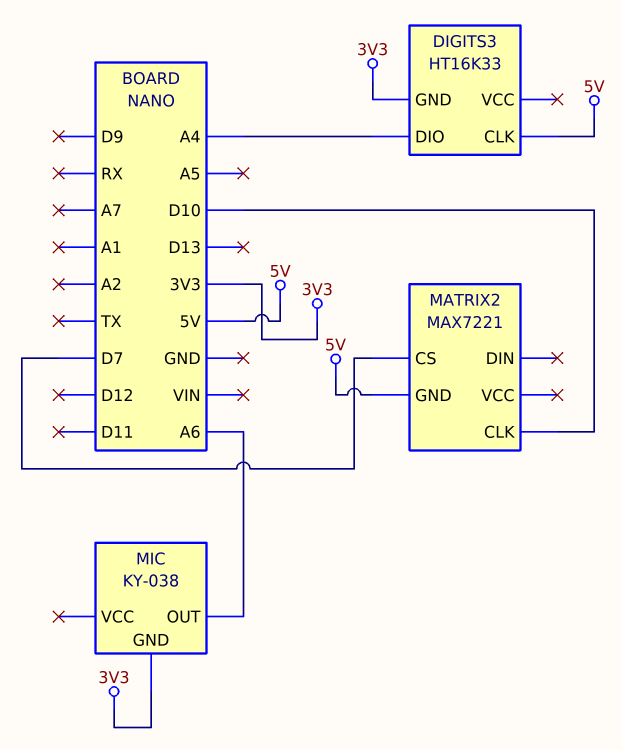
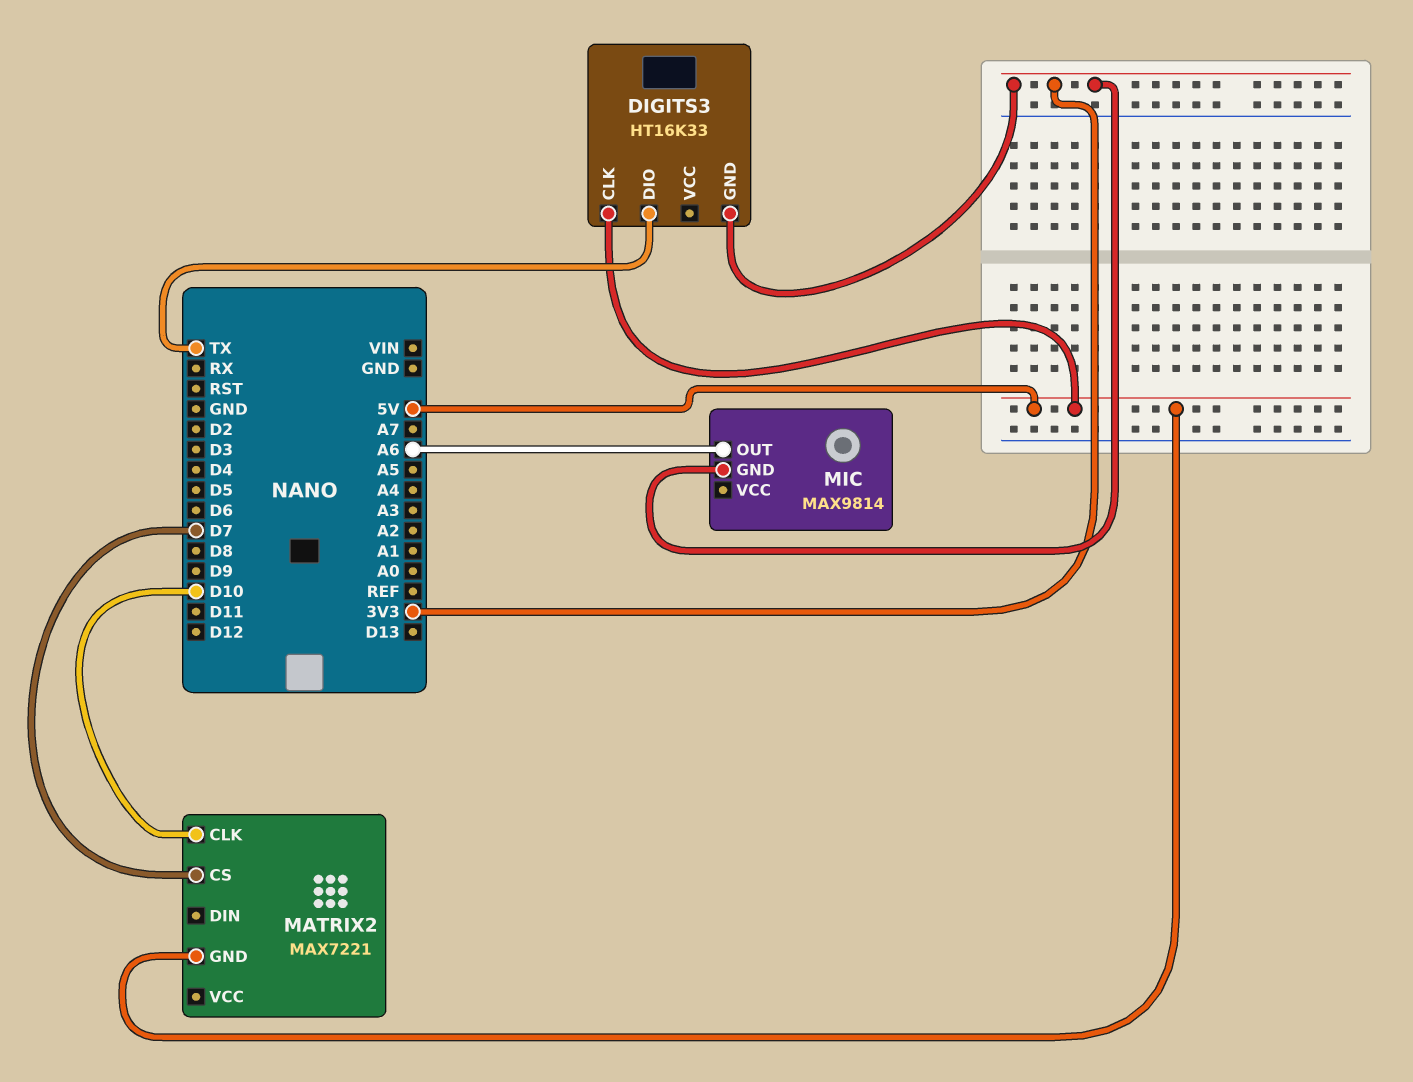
DIGITS3 pin DIO: A4 -> TX
MIC: KY-038 -> MAX9814

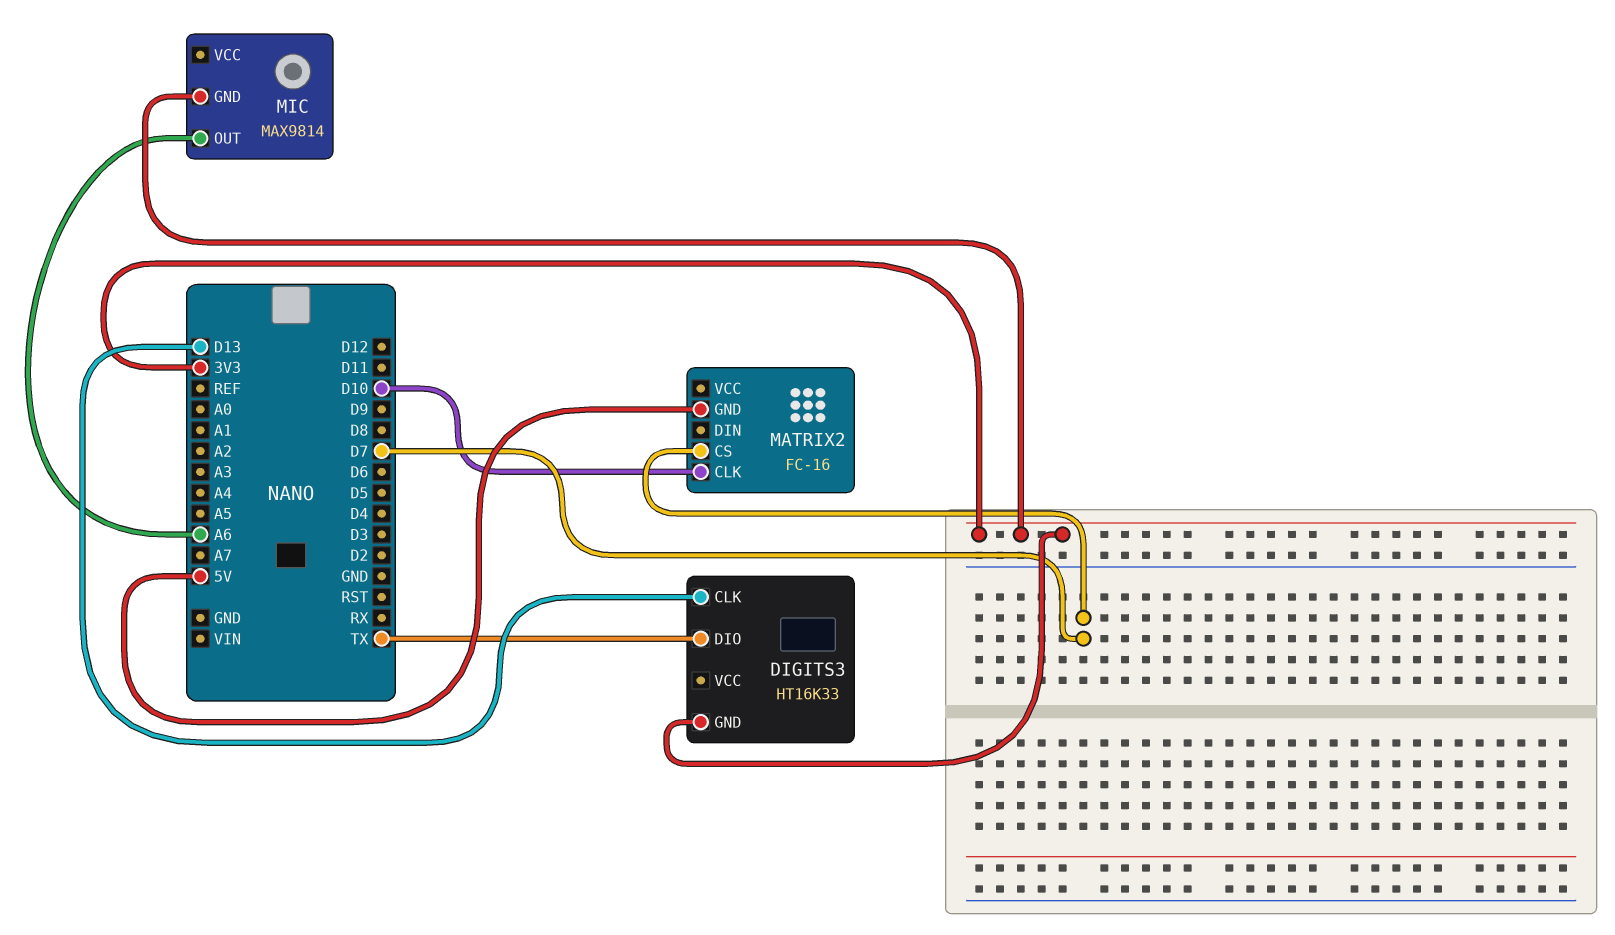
DIGITS3 pin CLK: 5V -> D13
MATRIX2: MAX7221 -> FC-16

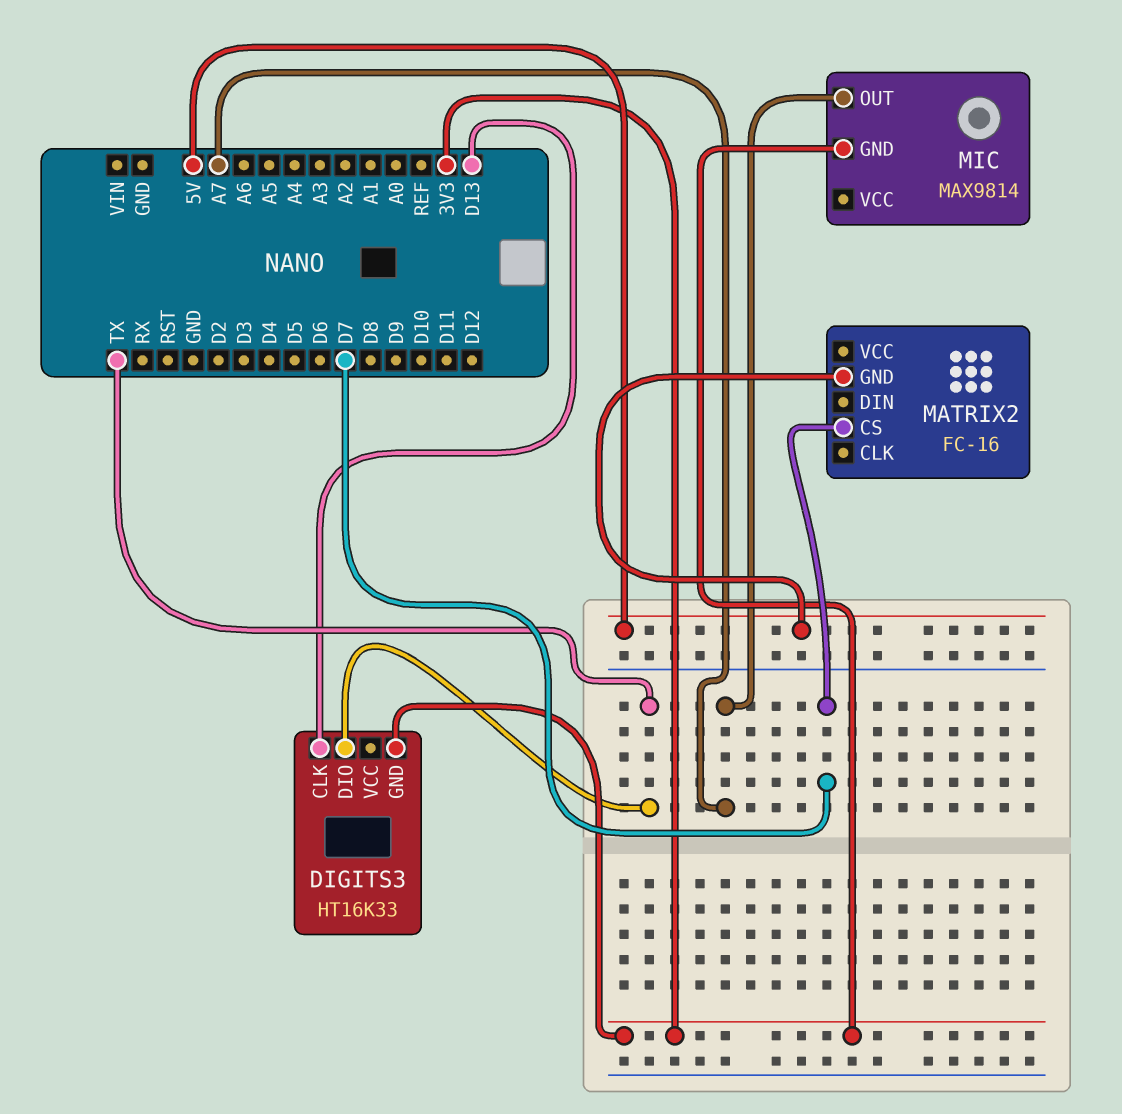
MATRIX2 pin CLK: D10 -> none
MIC pin OUT: A6 -> A7

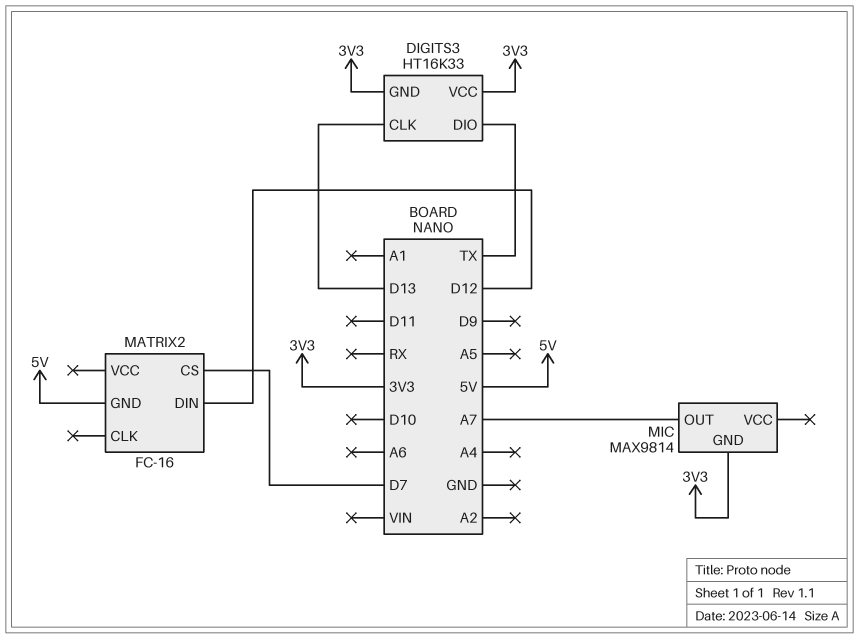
DIGITS3 pin VCC: none -> 3V3
MATRIX2 pin DIN: none -> D12

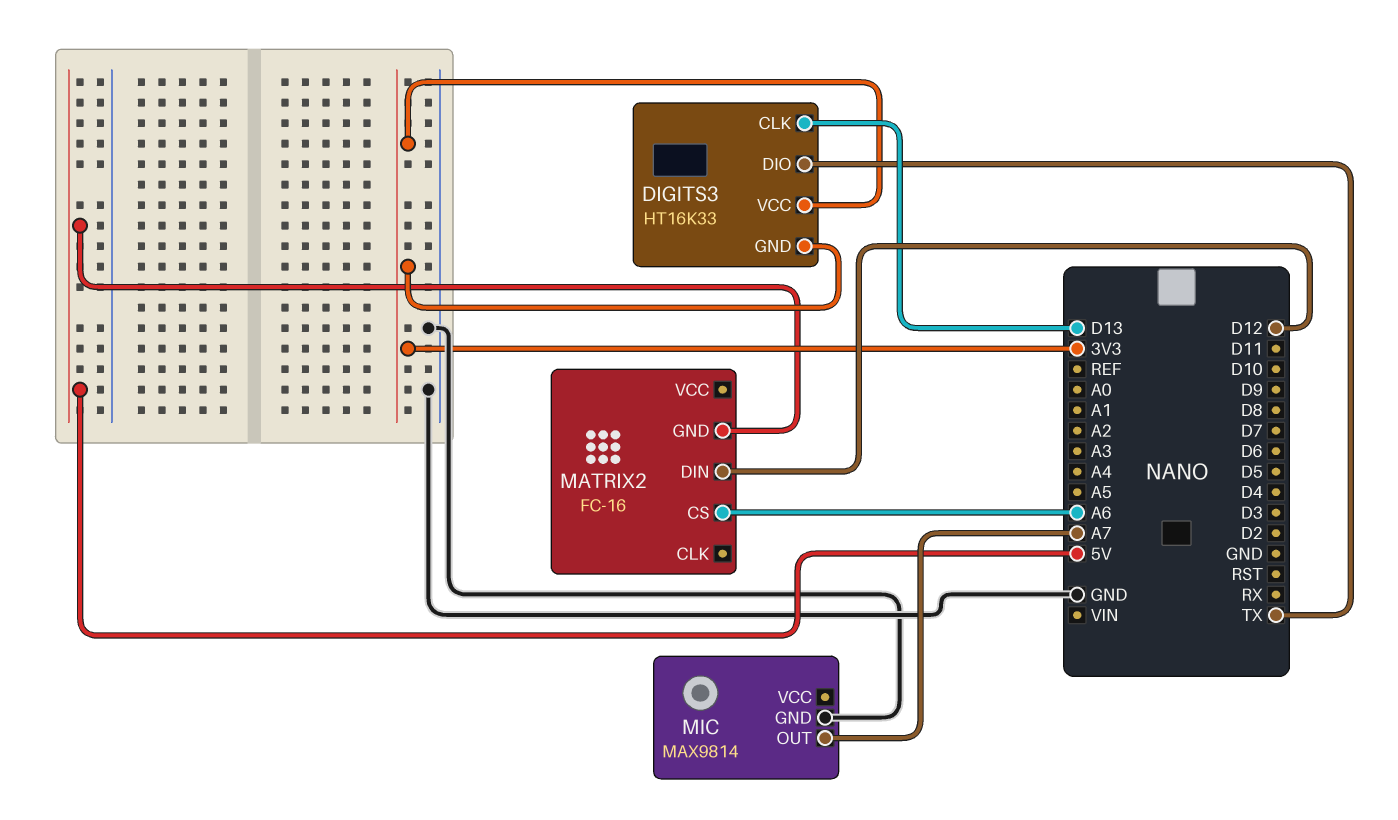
MATRIX2 pin CS: D7 -> A6
MIC pin GND: 3V3 -> GND

